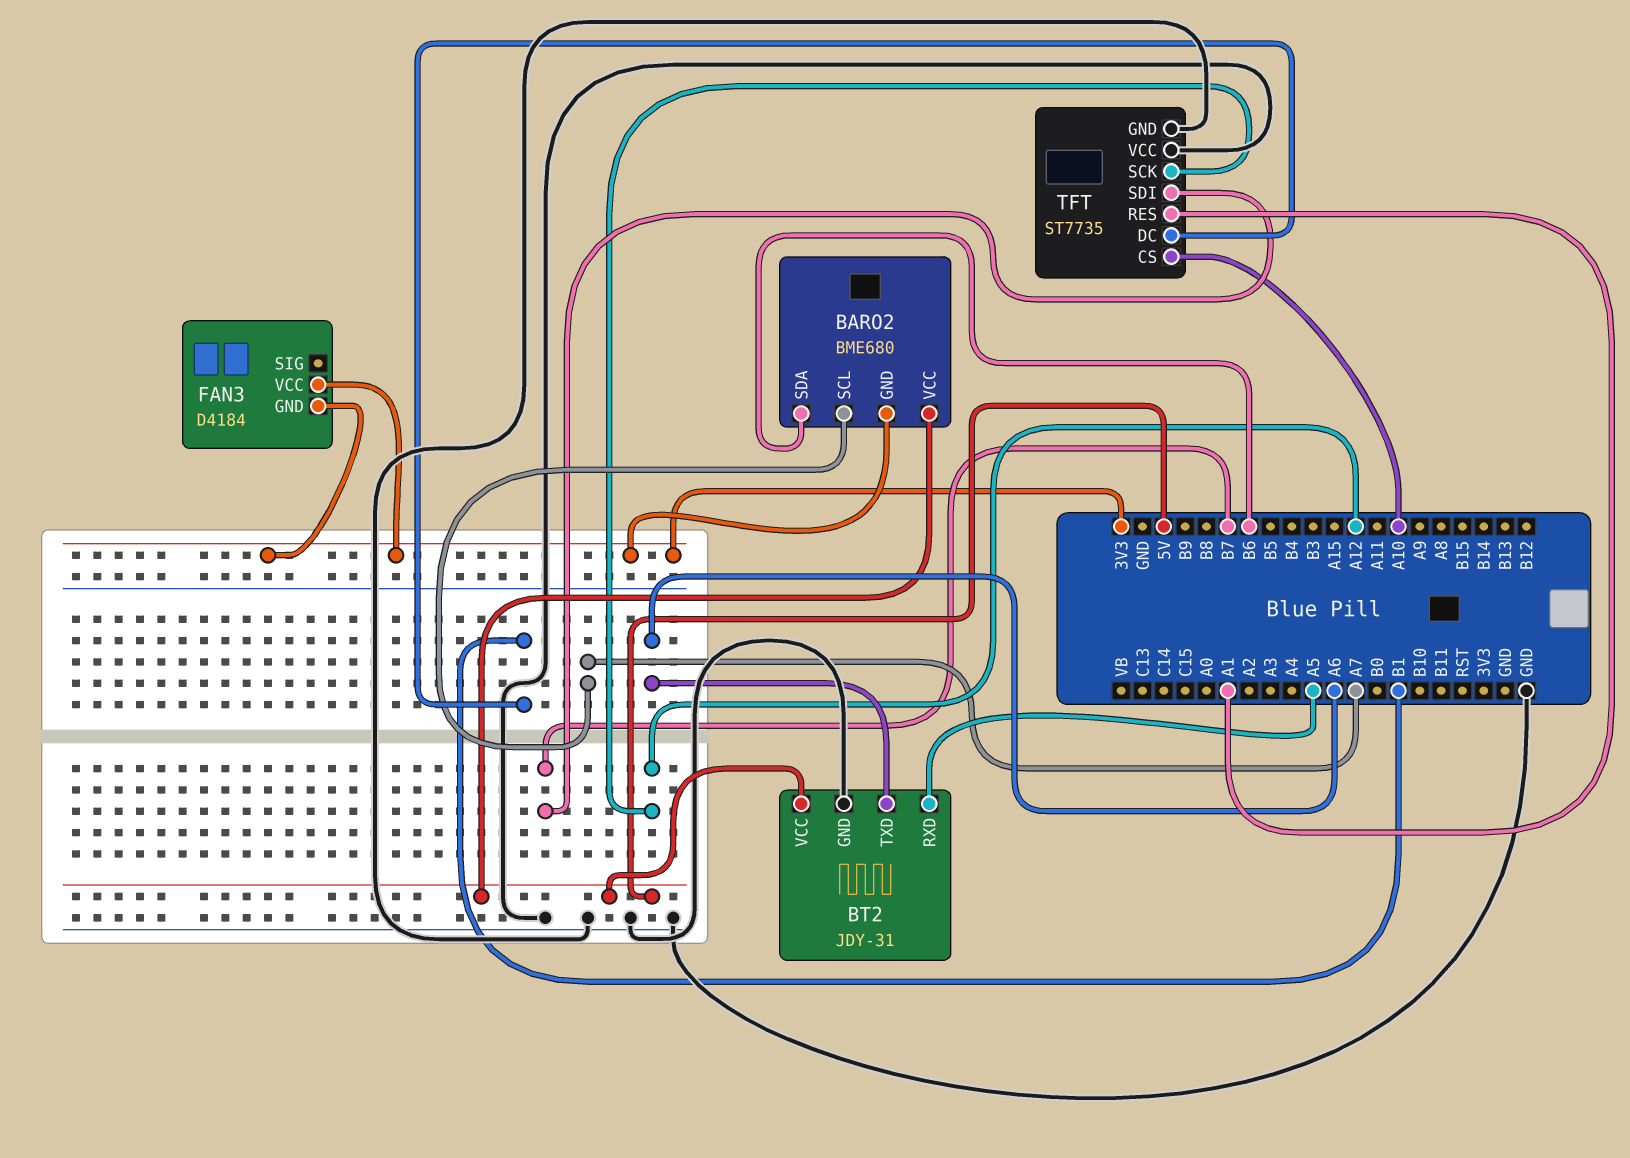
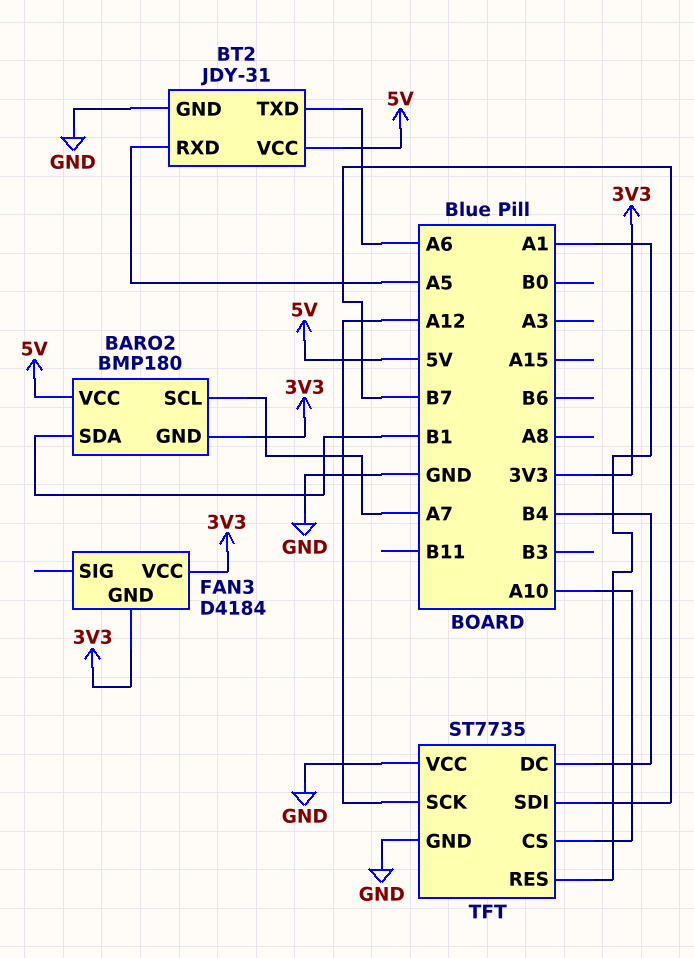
BARO2: BME680 -> BMP180
BARO2 pin SDA: B6 -> B1
TFT pin DC: B1 -> B4

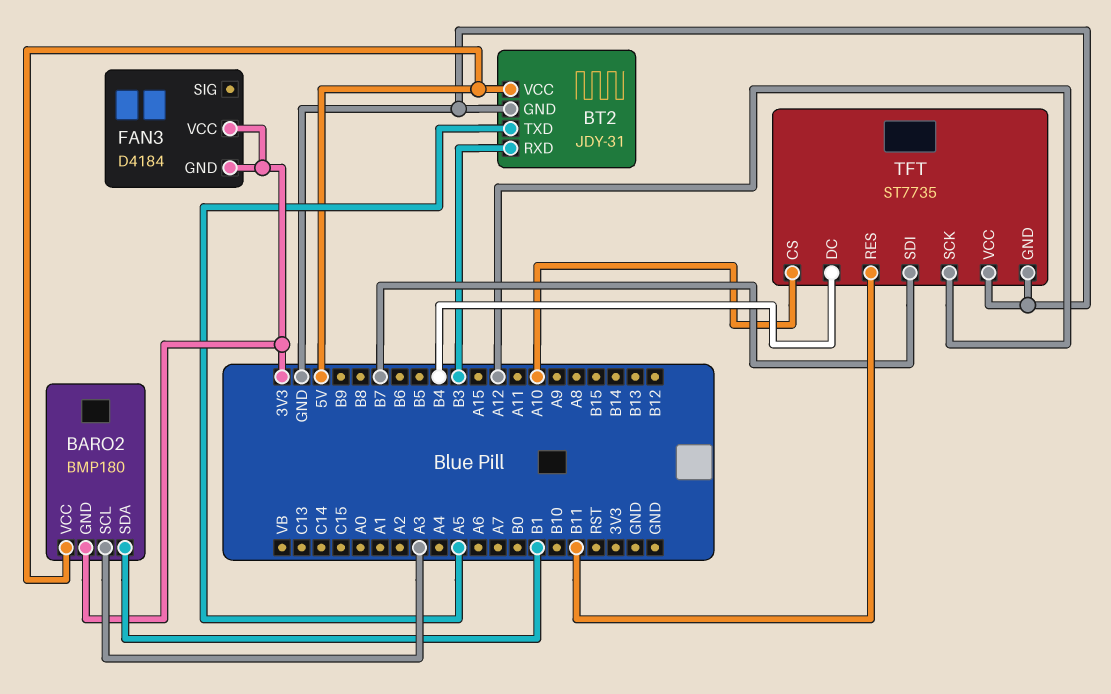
BARO2 pin SCL: A7 -> A3
BT2 pin RXD: A5 -> B3
BT2 pin TXD: A6 -> A5
TFT pin RES: A1 -> B11

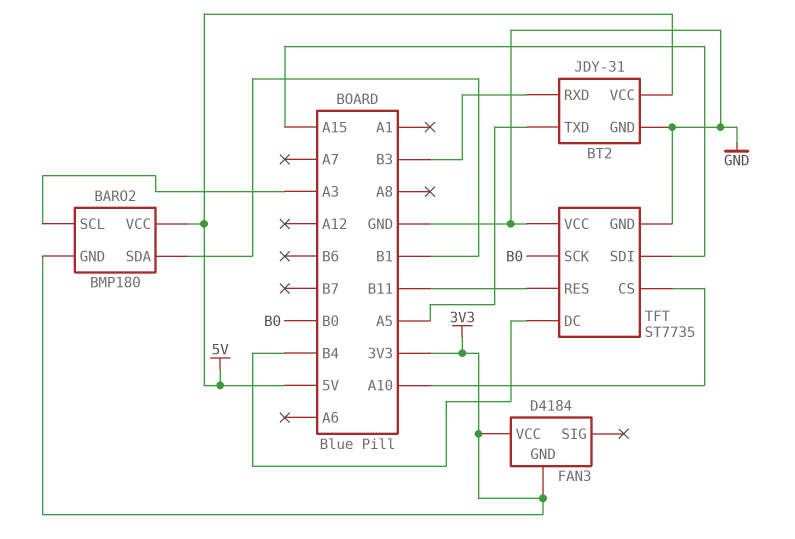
TFT pin SCK: A12 -> B0
TFT pin SDI: B7 -> A15

